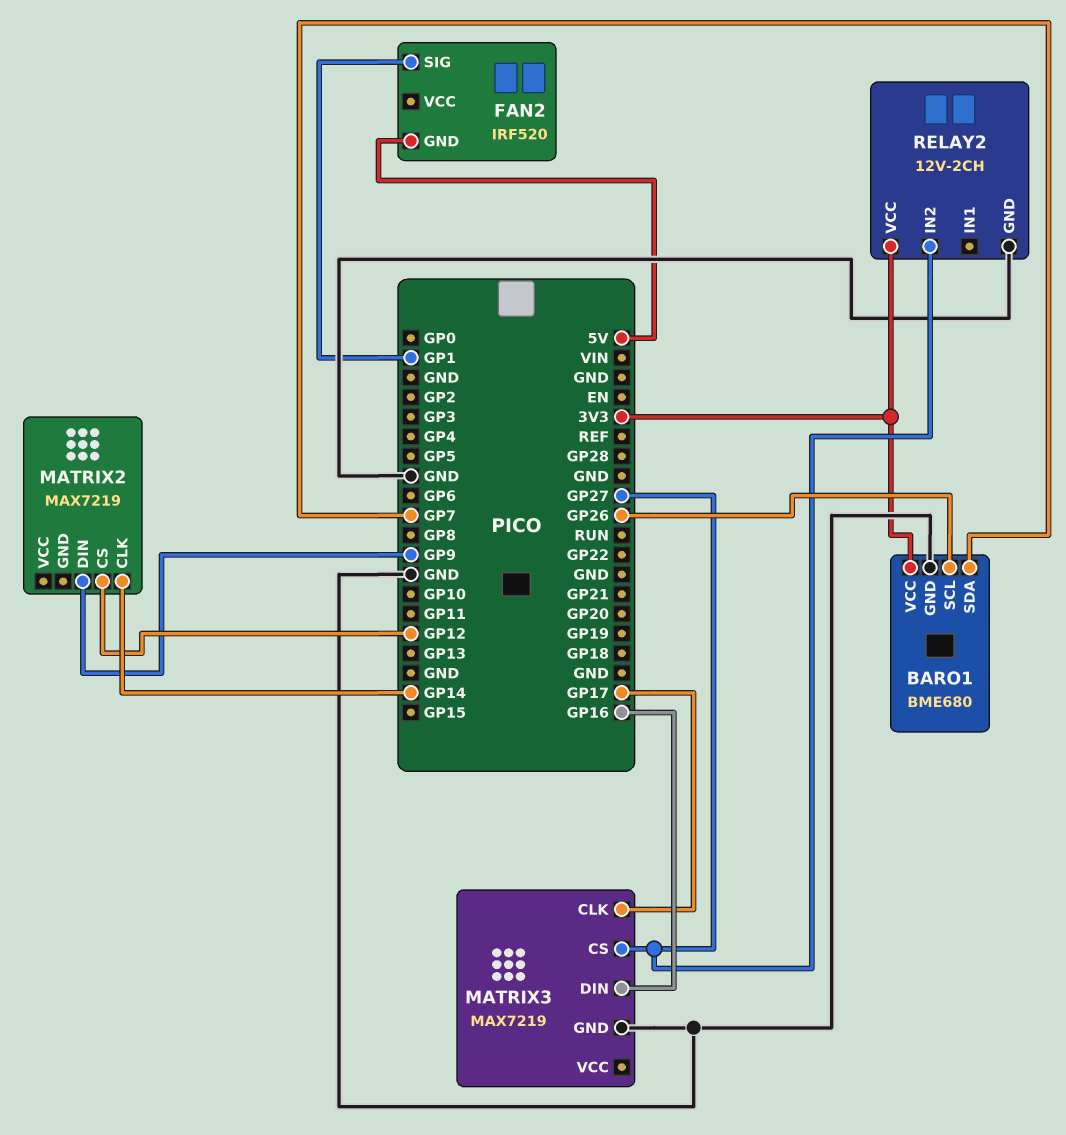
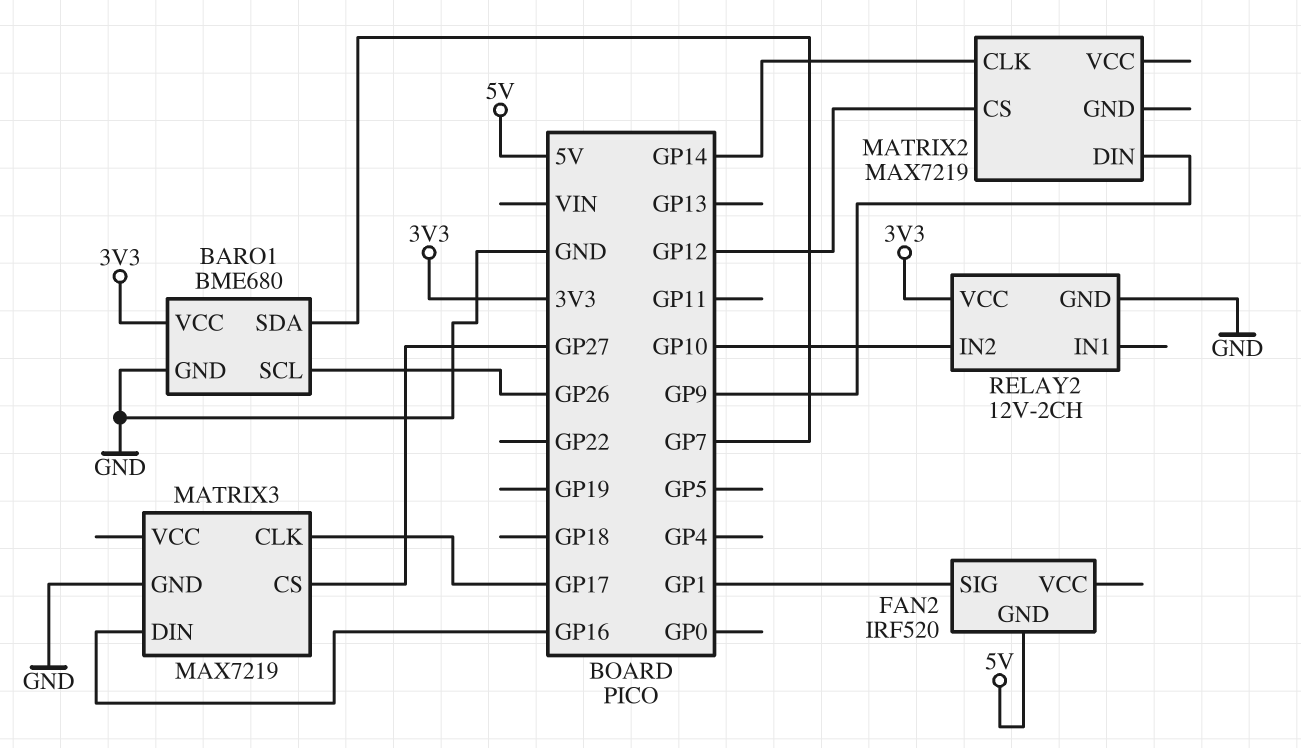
RELAY2 pin IN2: GP27 -> GP10

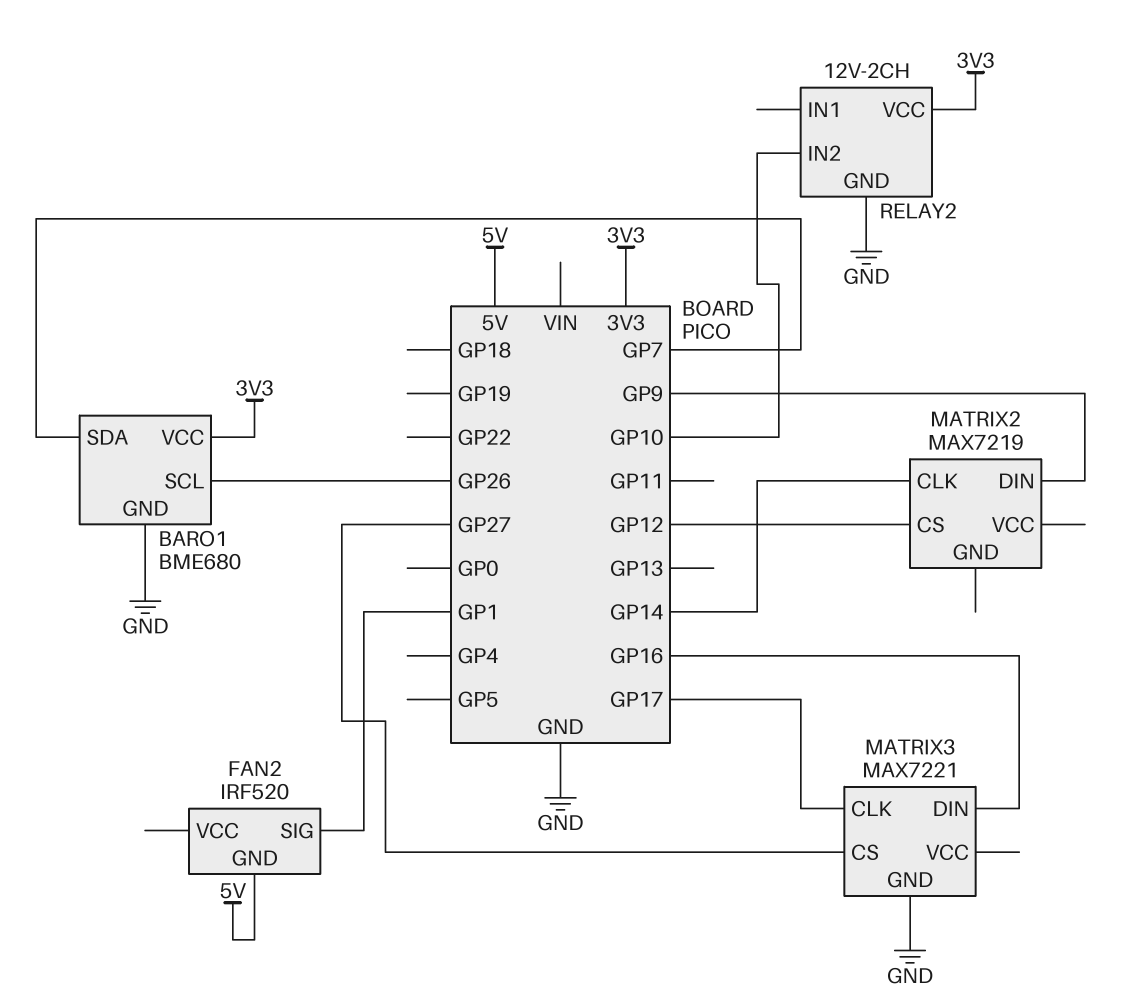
MATRIX3: MAX7219 -> MAX7221

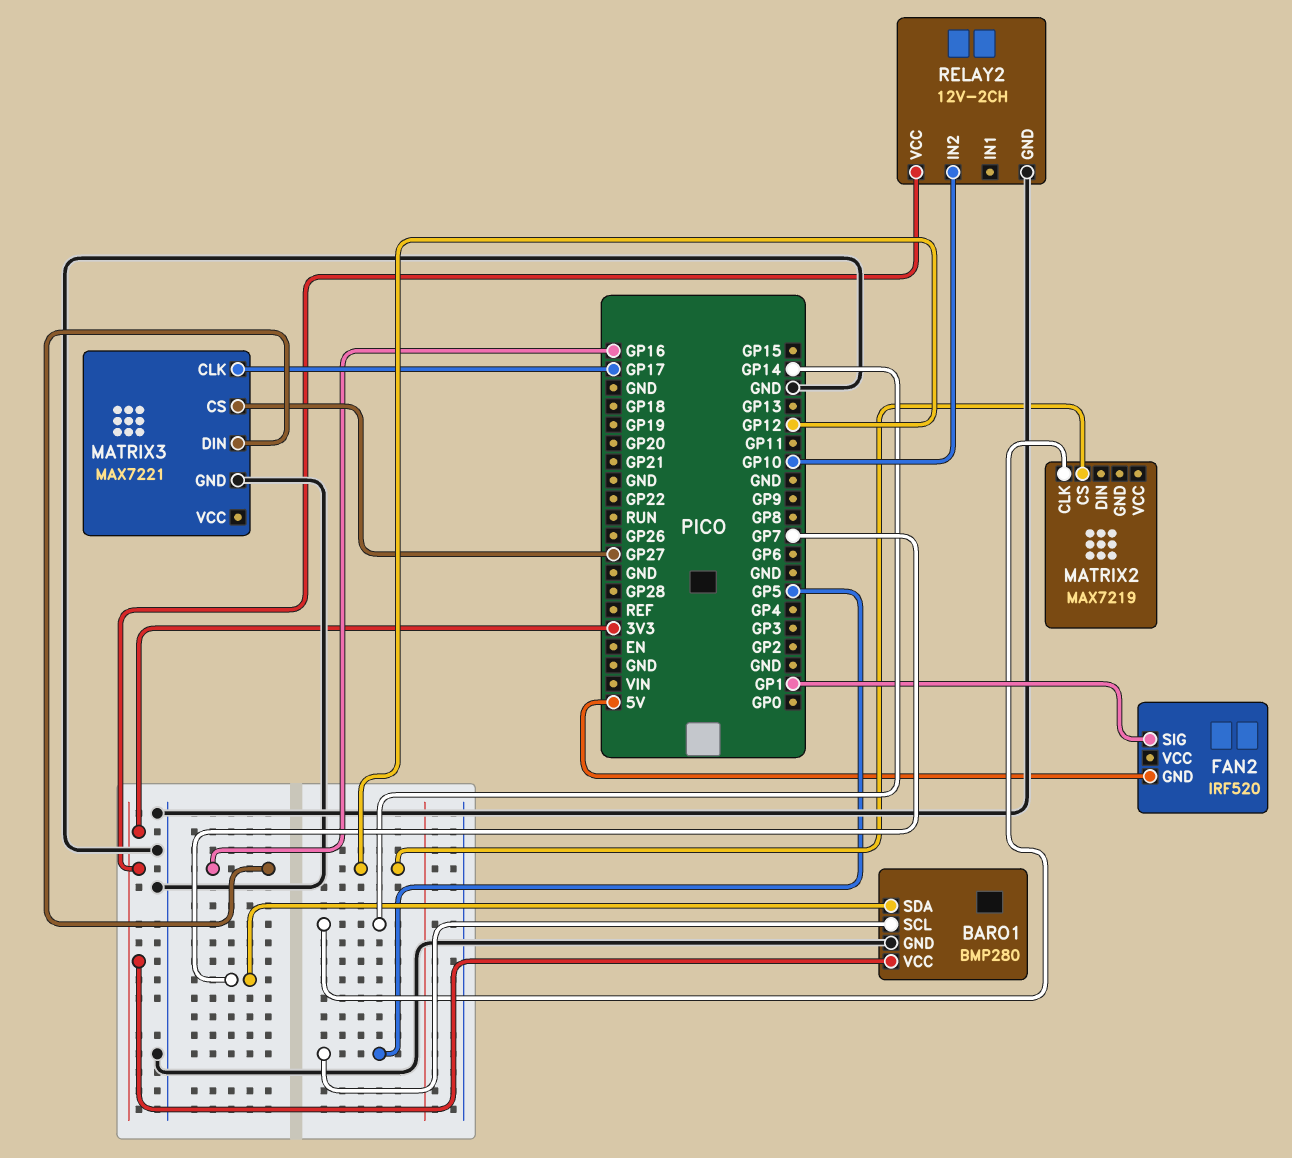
BARO1: BME680 -> BMP280
BARO1 pin SCL: GP26 -> GP5
MATRIX2 pin DIN: GP9 -> none

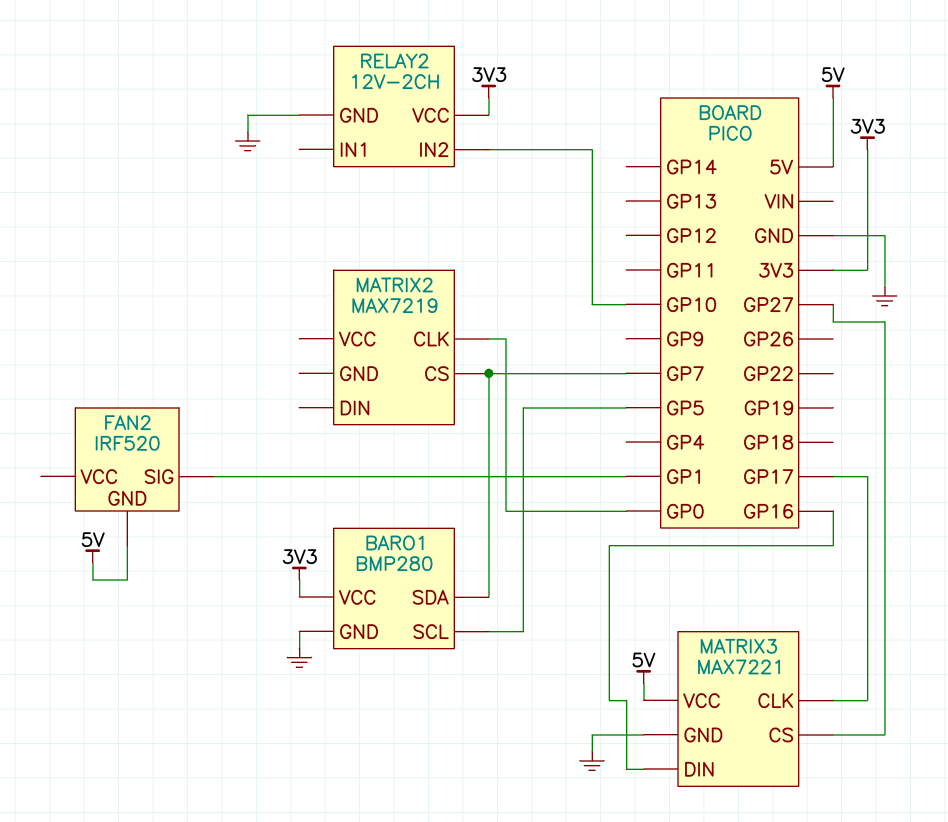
MATRIX2 pin CLK: GP14 -> GP0
MATRIX2 pin CS: GP12 -> GP7
MATRIX3 pin VCC: none -> 5V

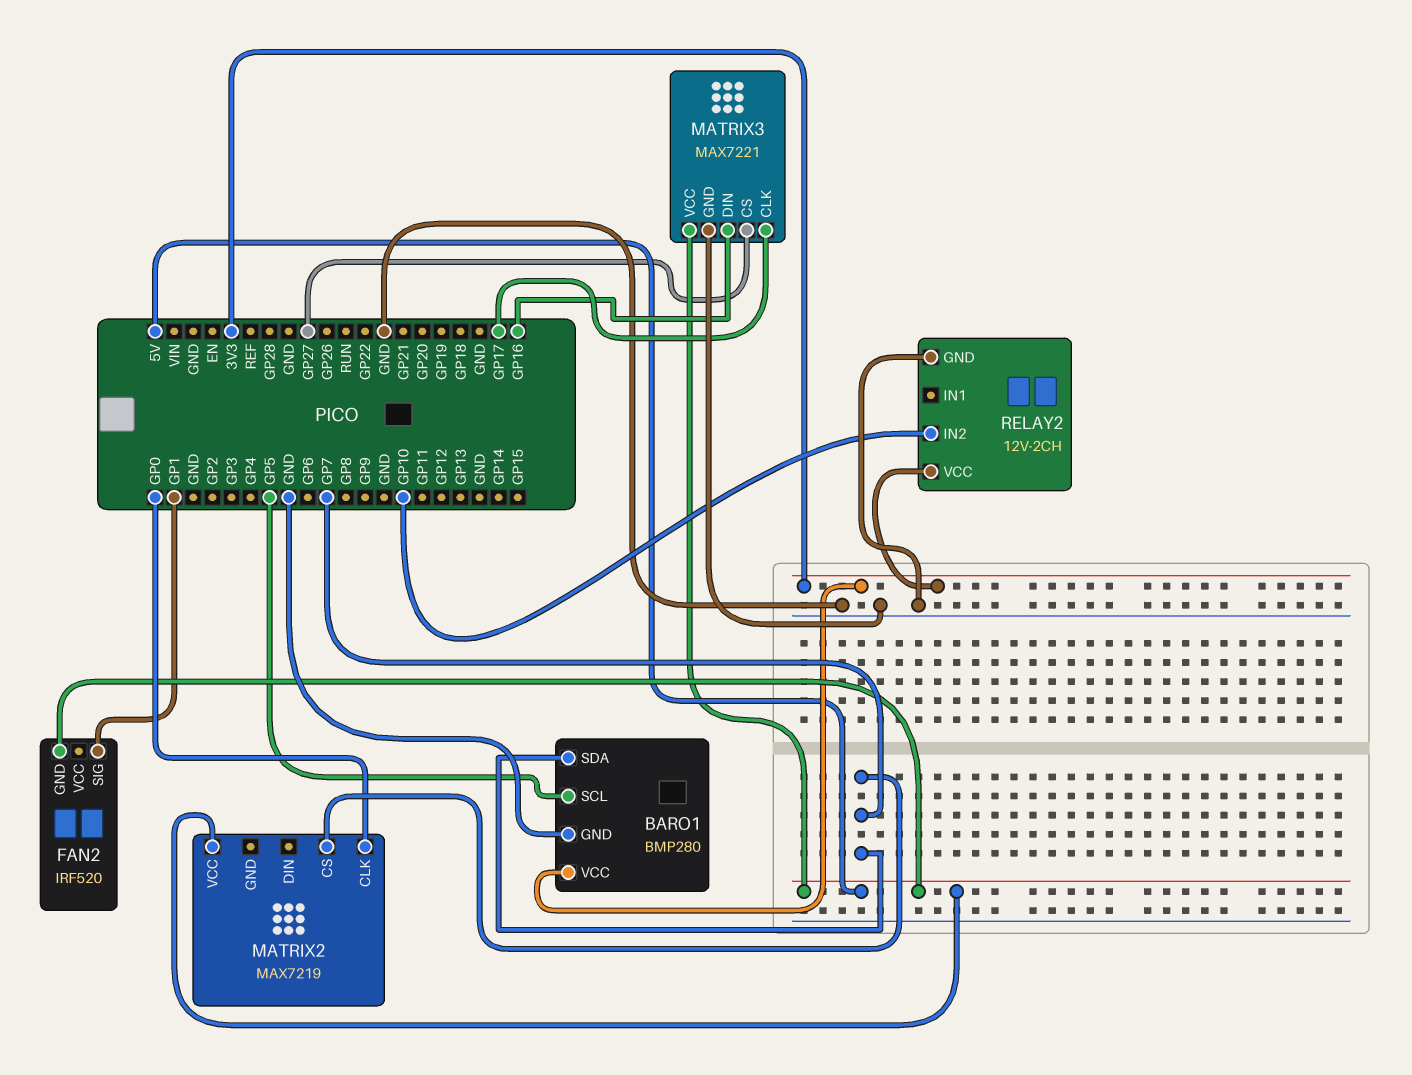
MATRIX2 pin VCC: none -> 5V

